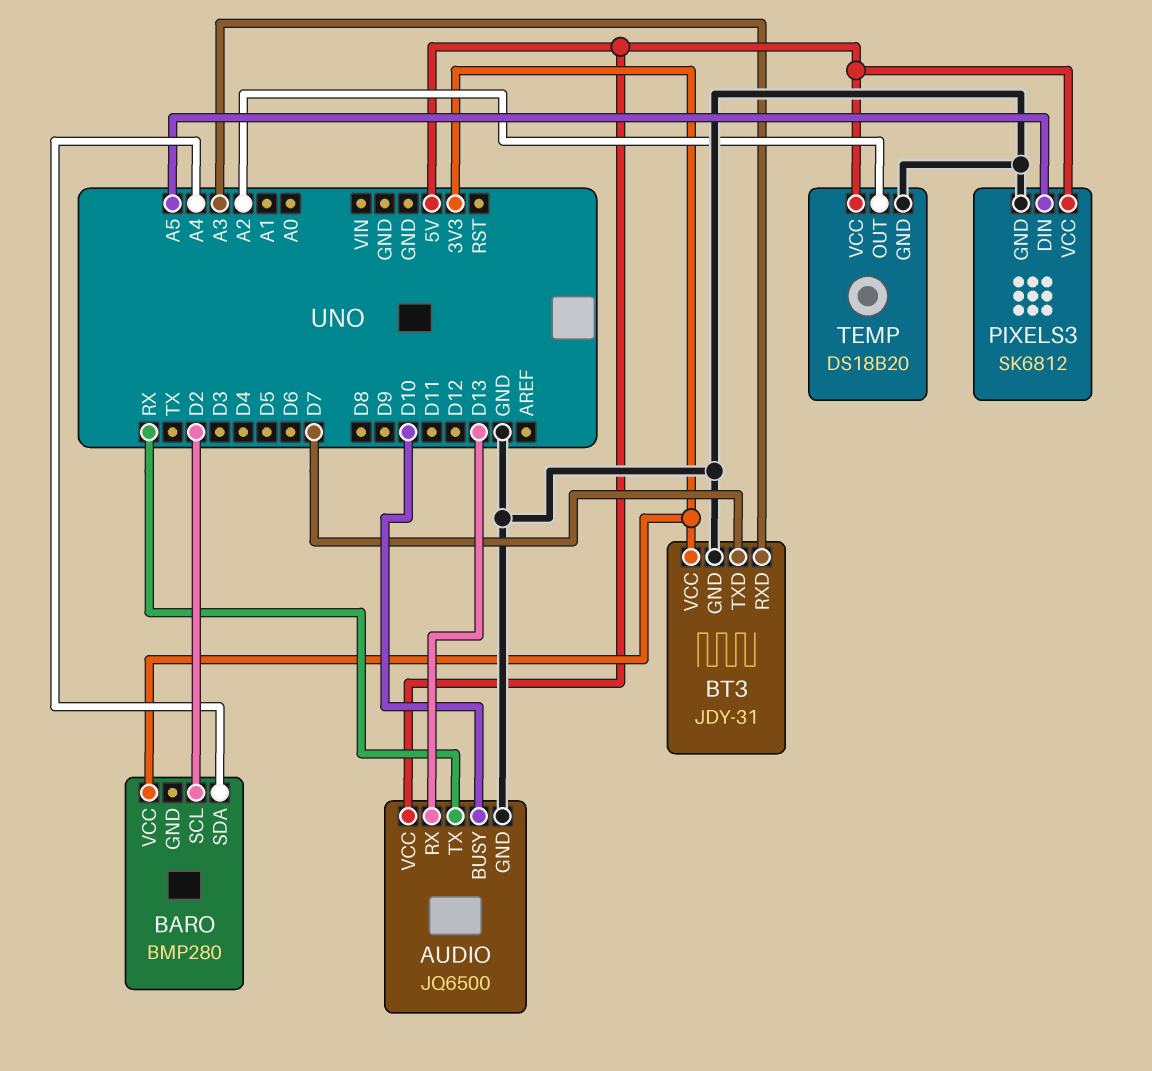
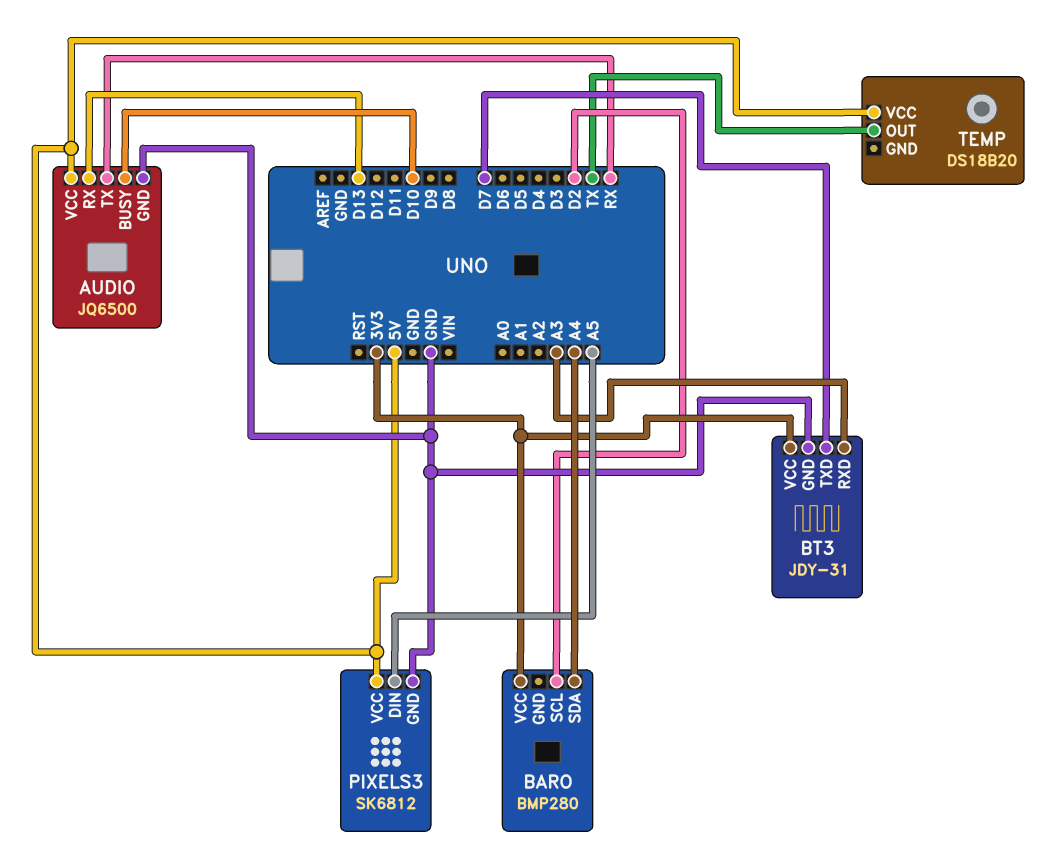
TEMP pin GND: GND -> none
TEMP pin OUT: A2 -> TX

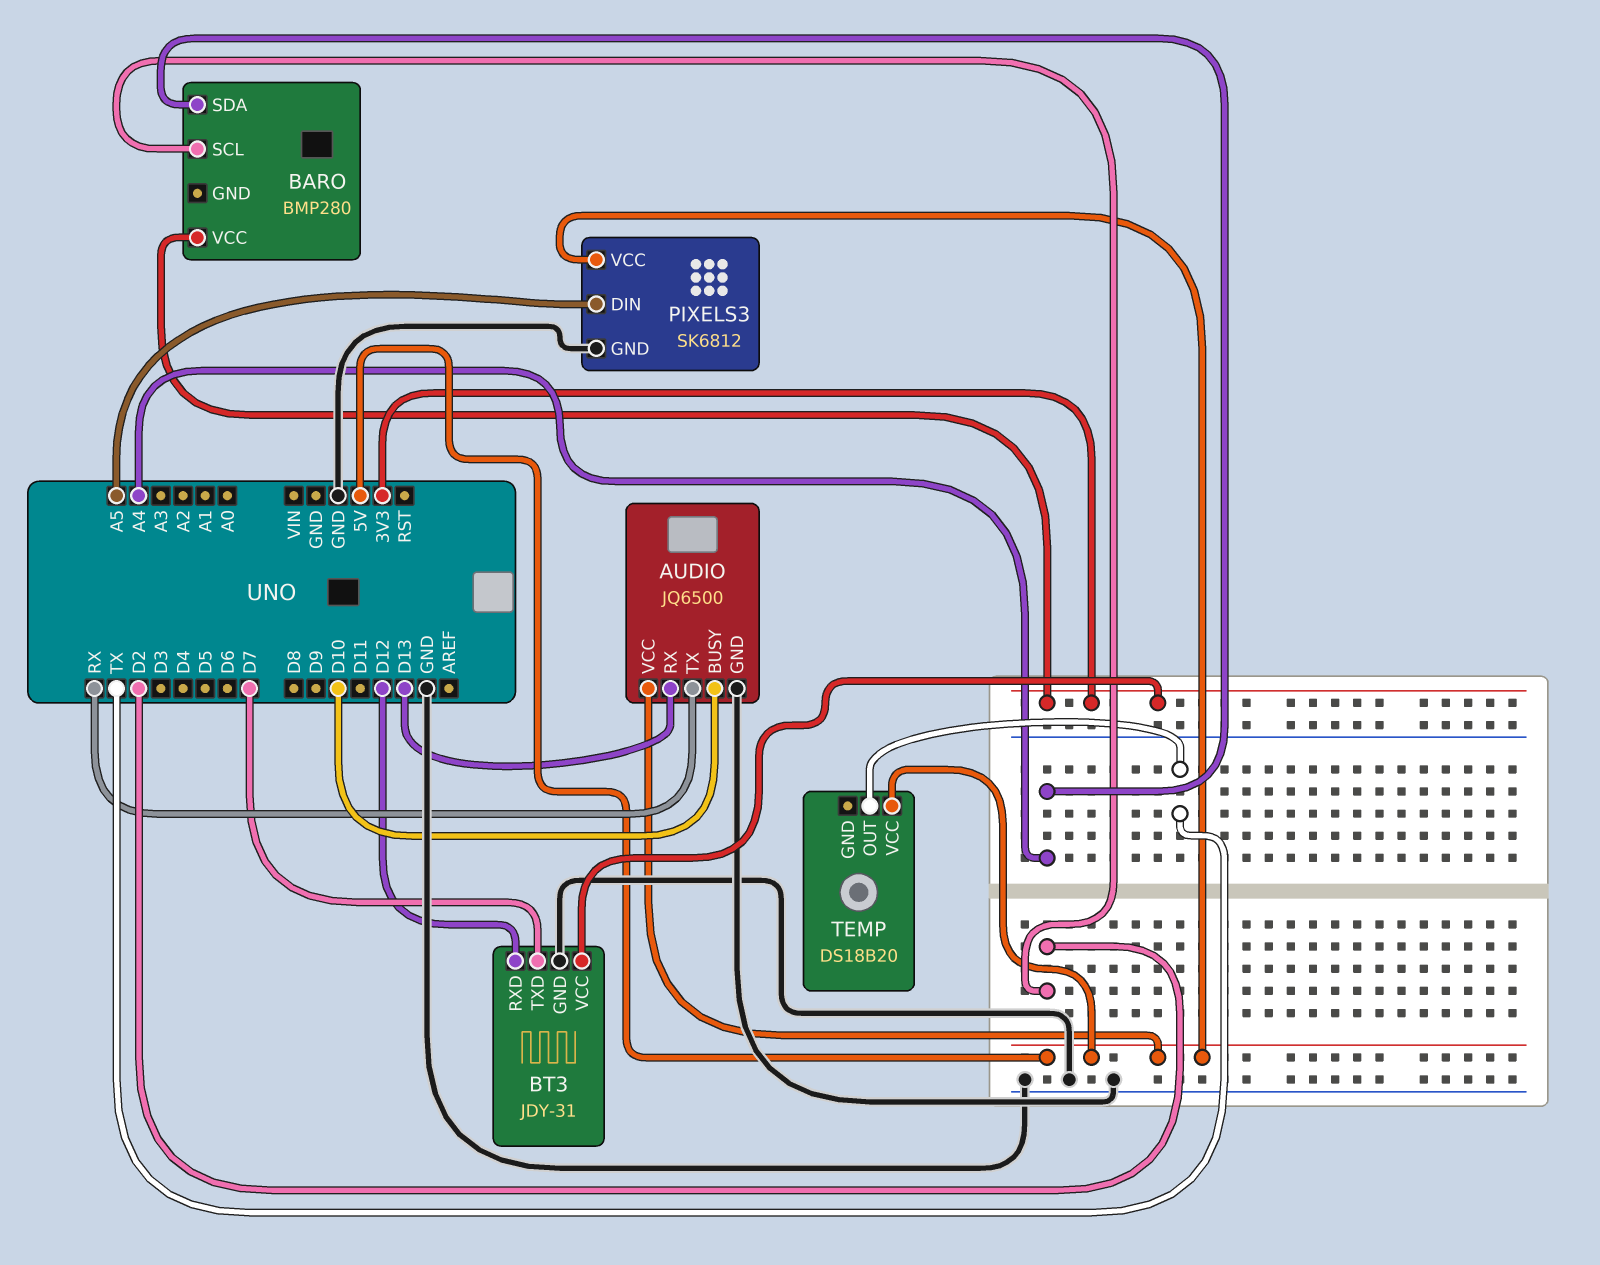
BT3 pin RXD: A3 -> D12

